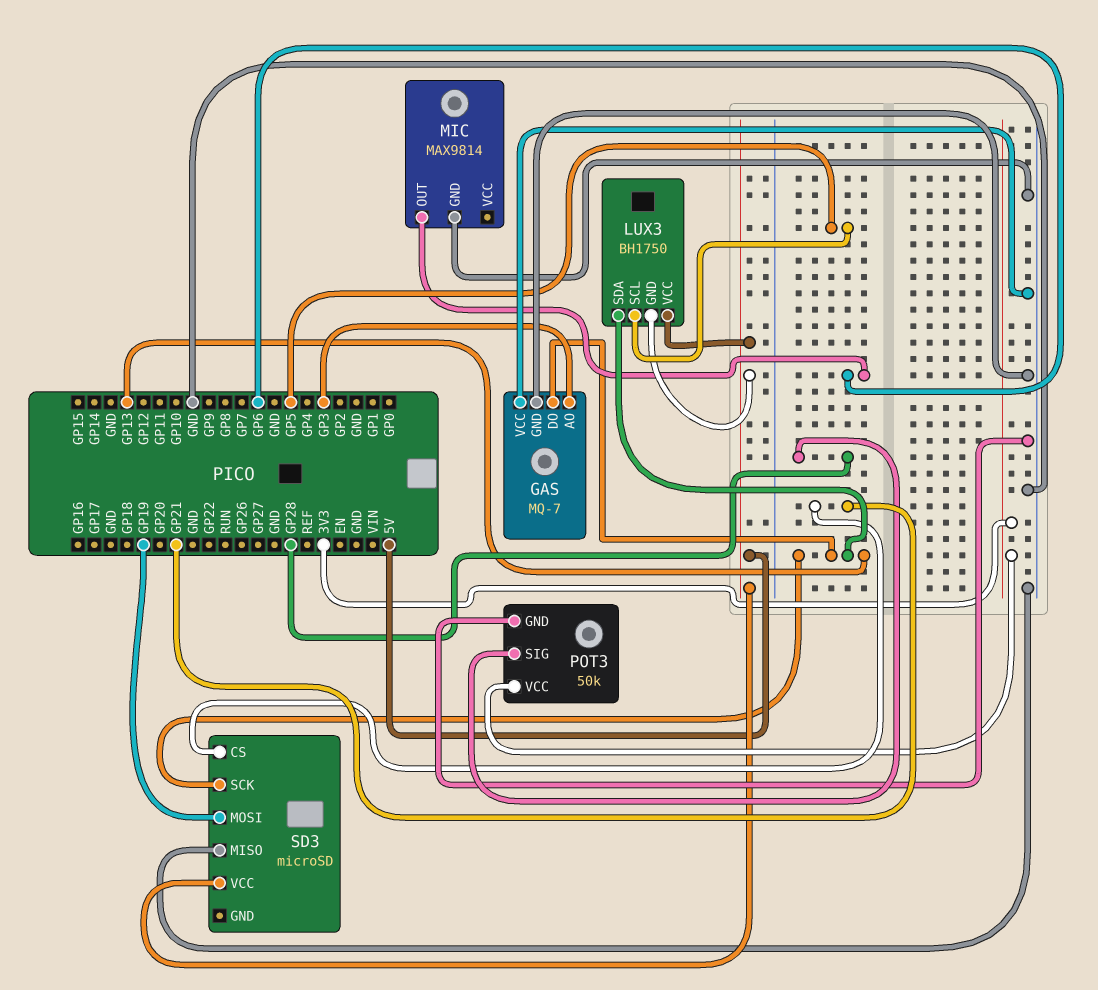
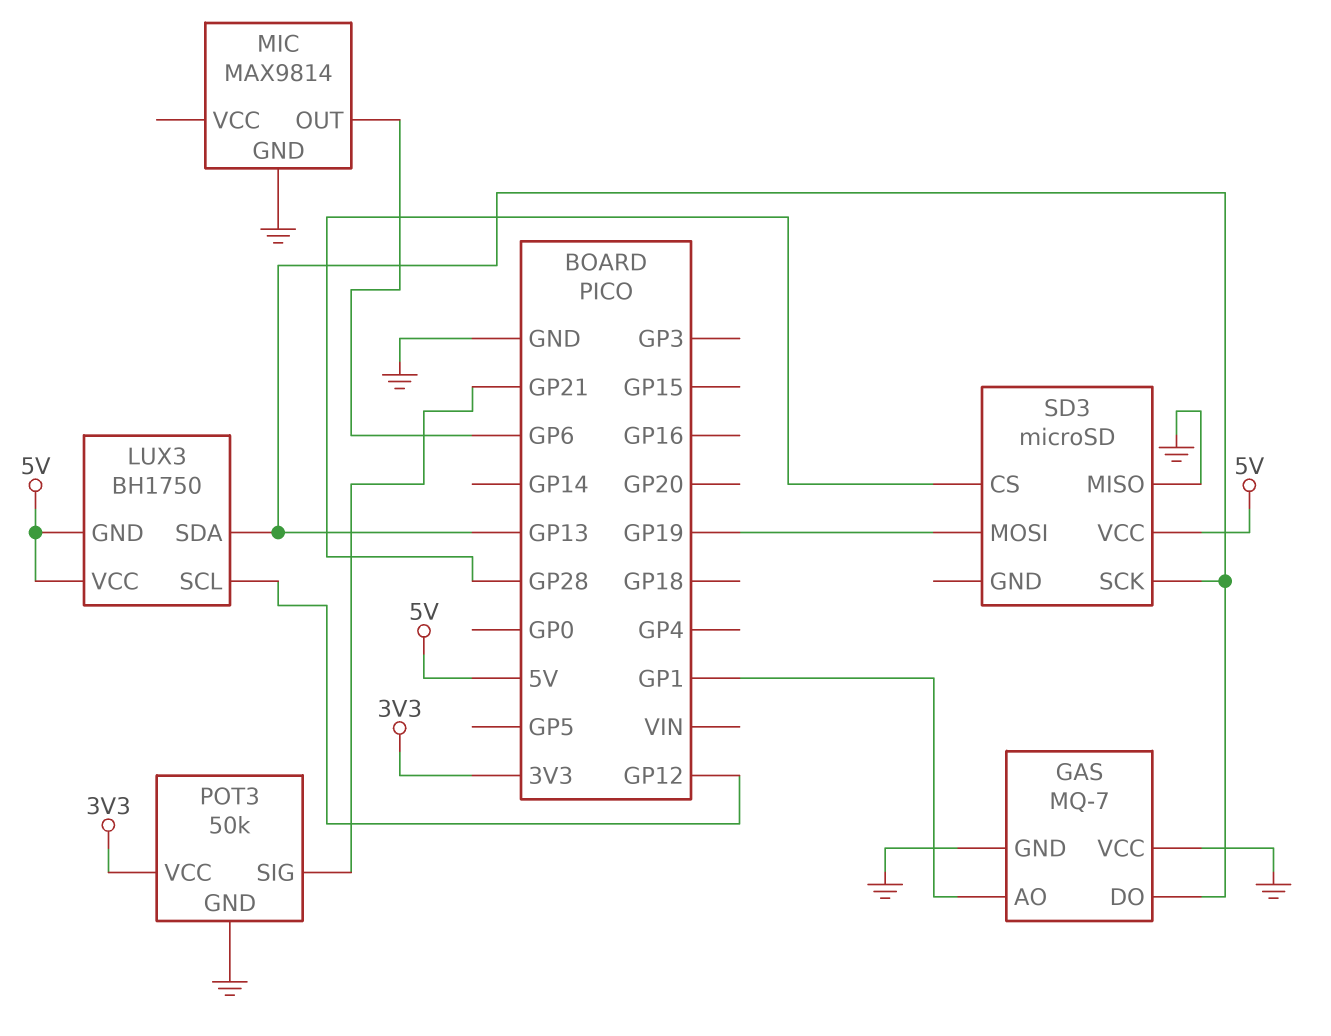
GAS pin AO: GP3 -> GP1
LUX3 pin SCL: GP5 -> GP12
POT3 pin SIG: GP28 -> GP21
SD3 pin CS: GP21 -> GP28

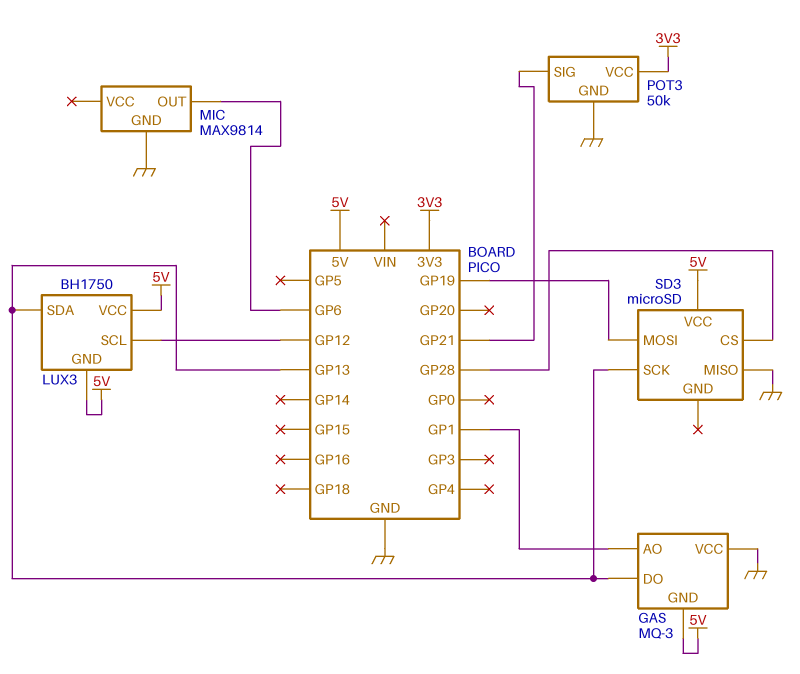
GAS: MQ-7 -> MQ-3
GAS pin GND: GND -> 5V

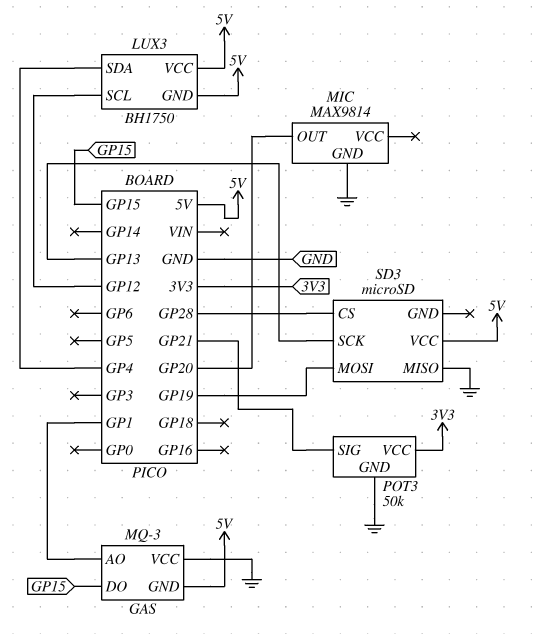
GAS pin DO: GP13 -> GP15
LUX3 pin SDA: GP13 -> GP4
MIC pin OUT: GP6 -> GP20

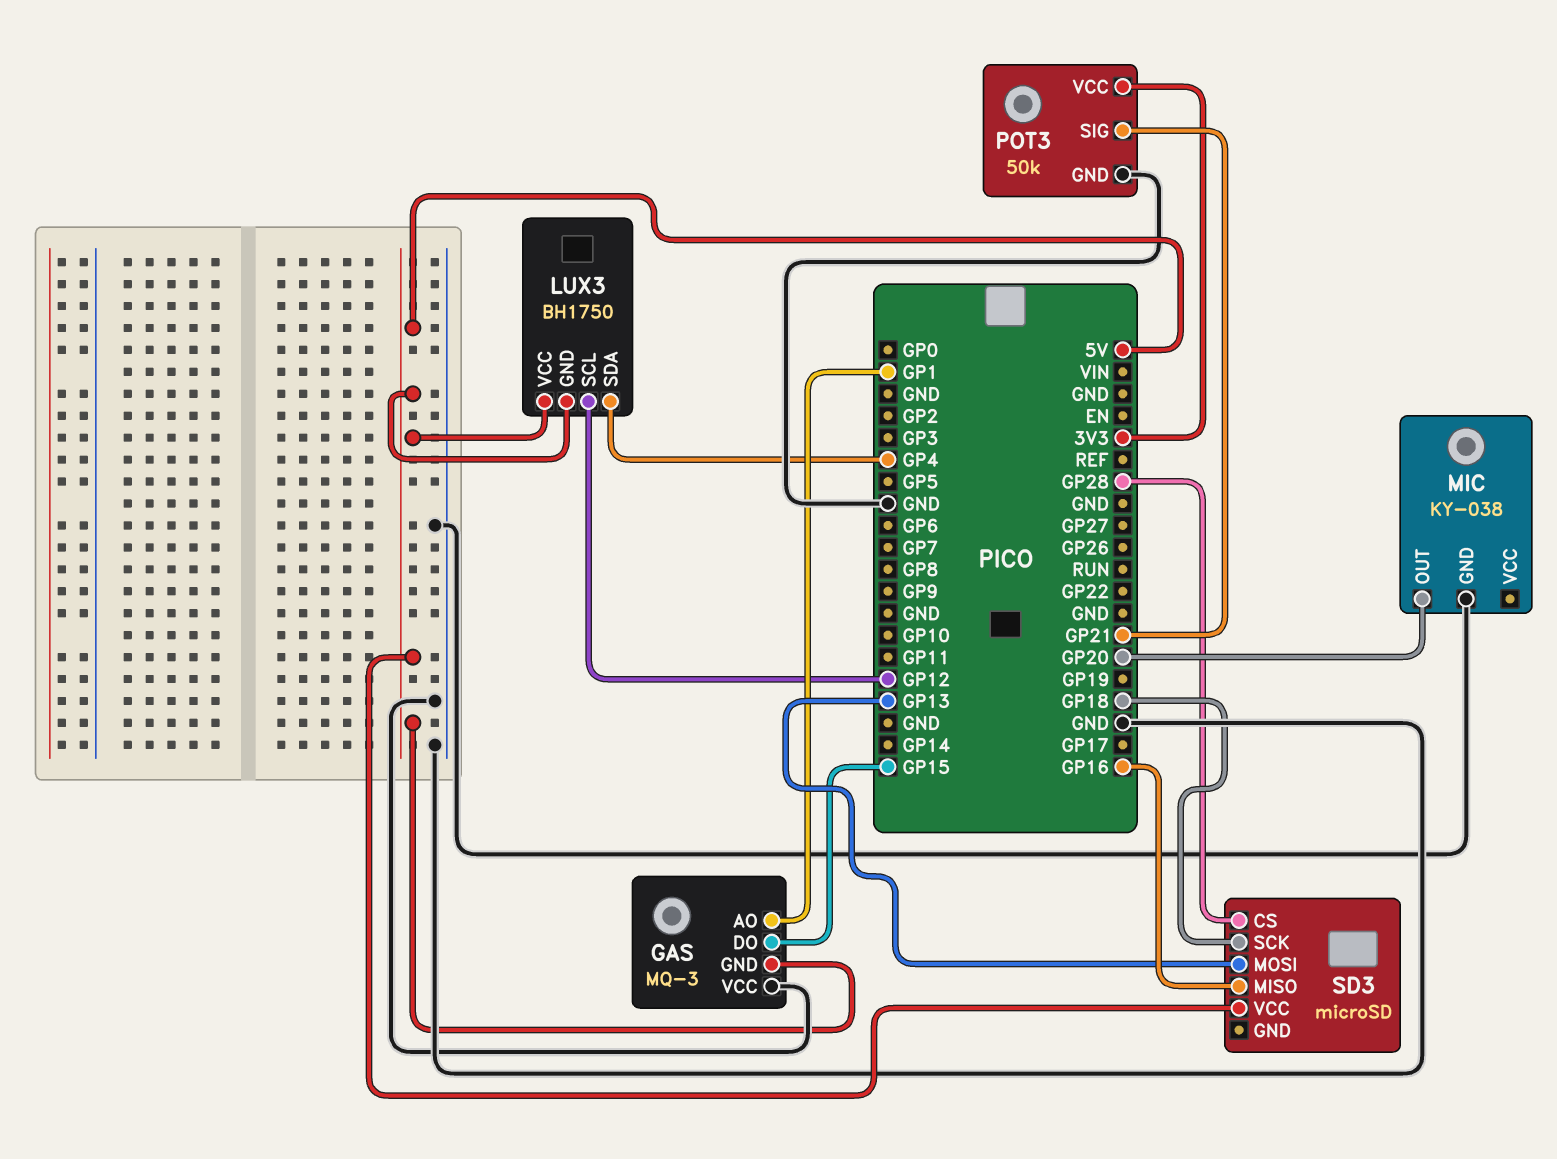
MIC: MAX9814 -> KY-038
SD3 pin MISO: GND -> GP16
SD3 pin MOSI: GP19 -> GP13
SD3 pin SCK: GP13 -> GP18

